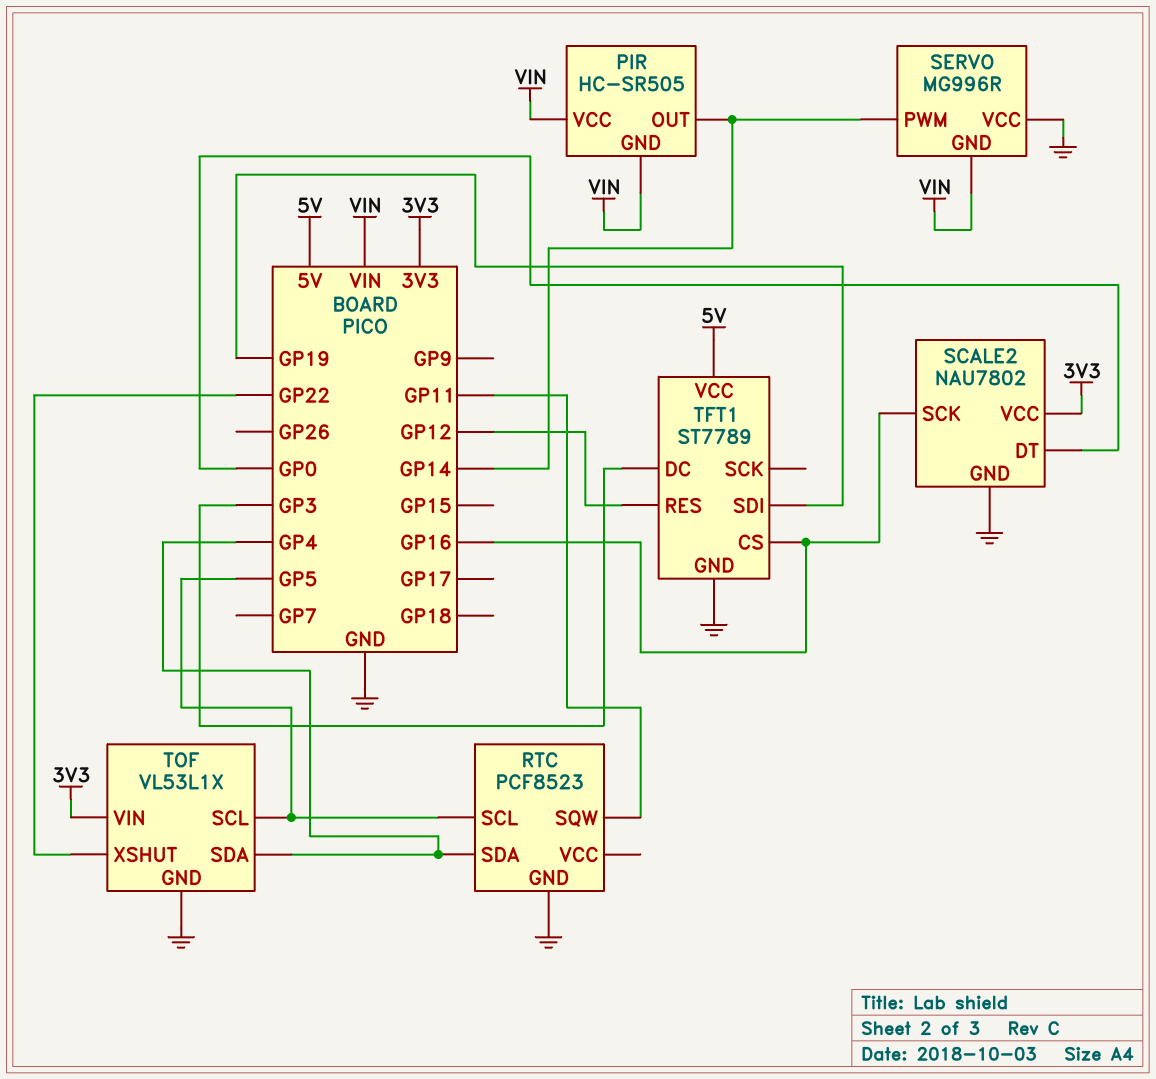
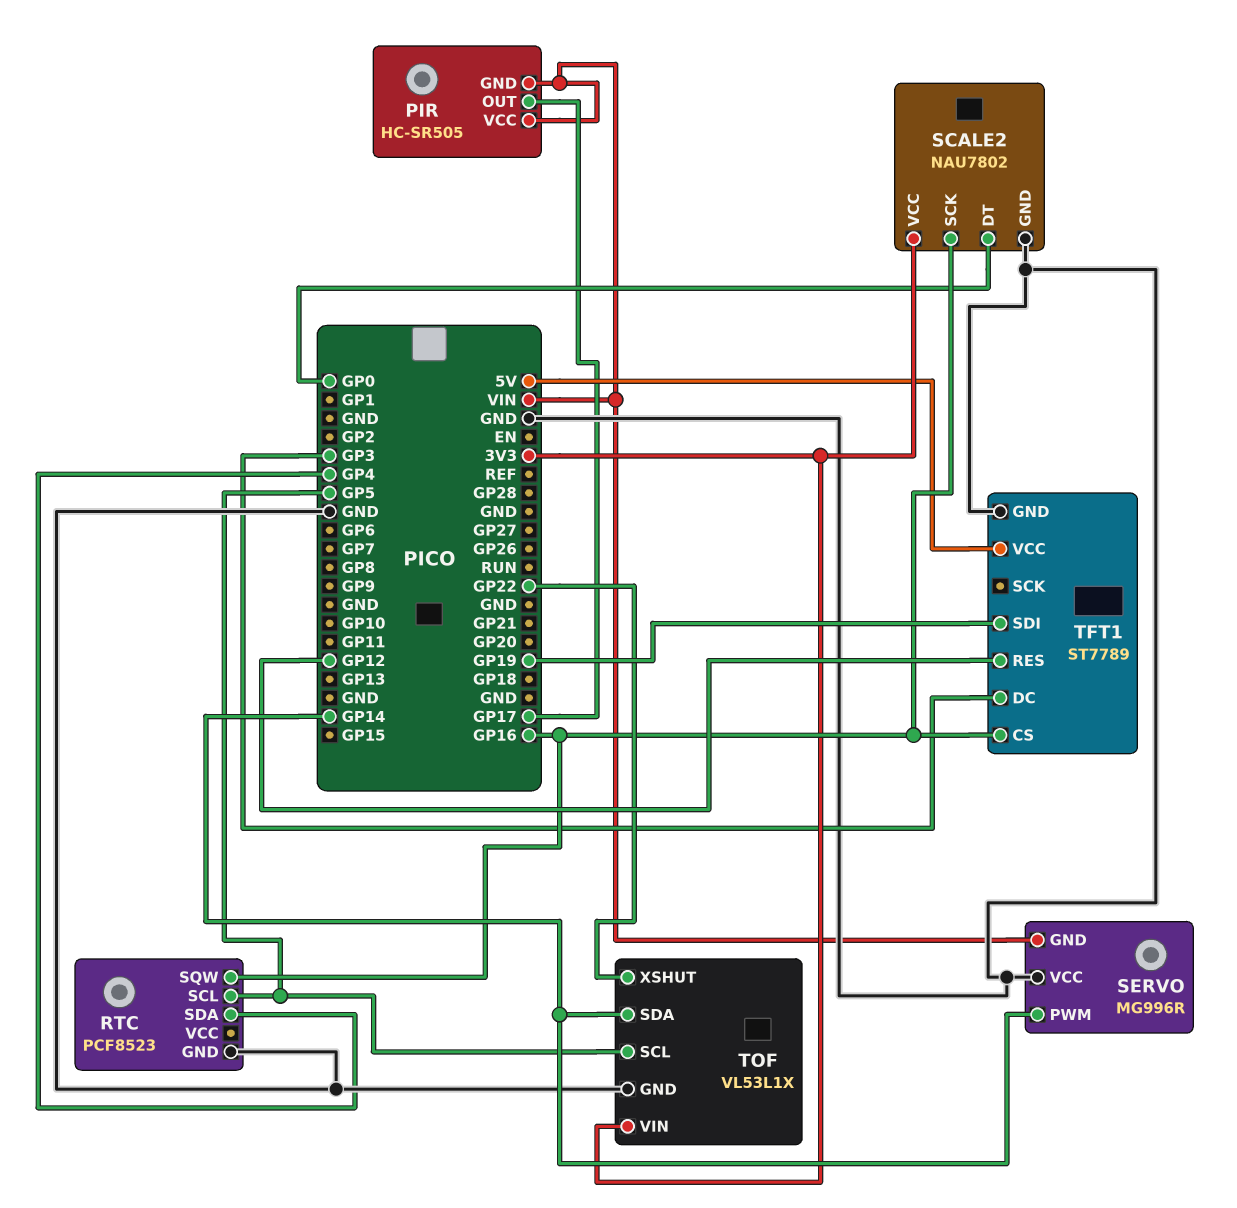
PIR pin OUT: GP14 -> GP17
RTC pin SQW: GP11 -> GP16
TOF pin SDA: GP4 -> GP14

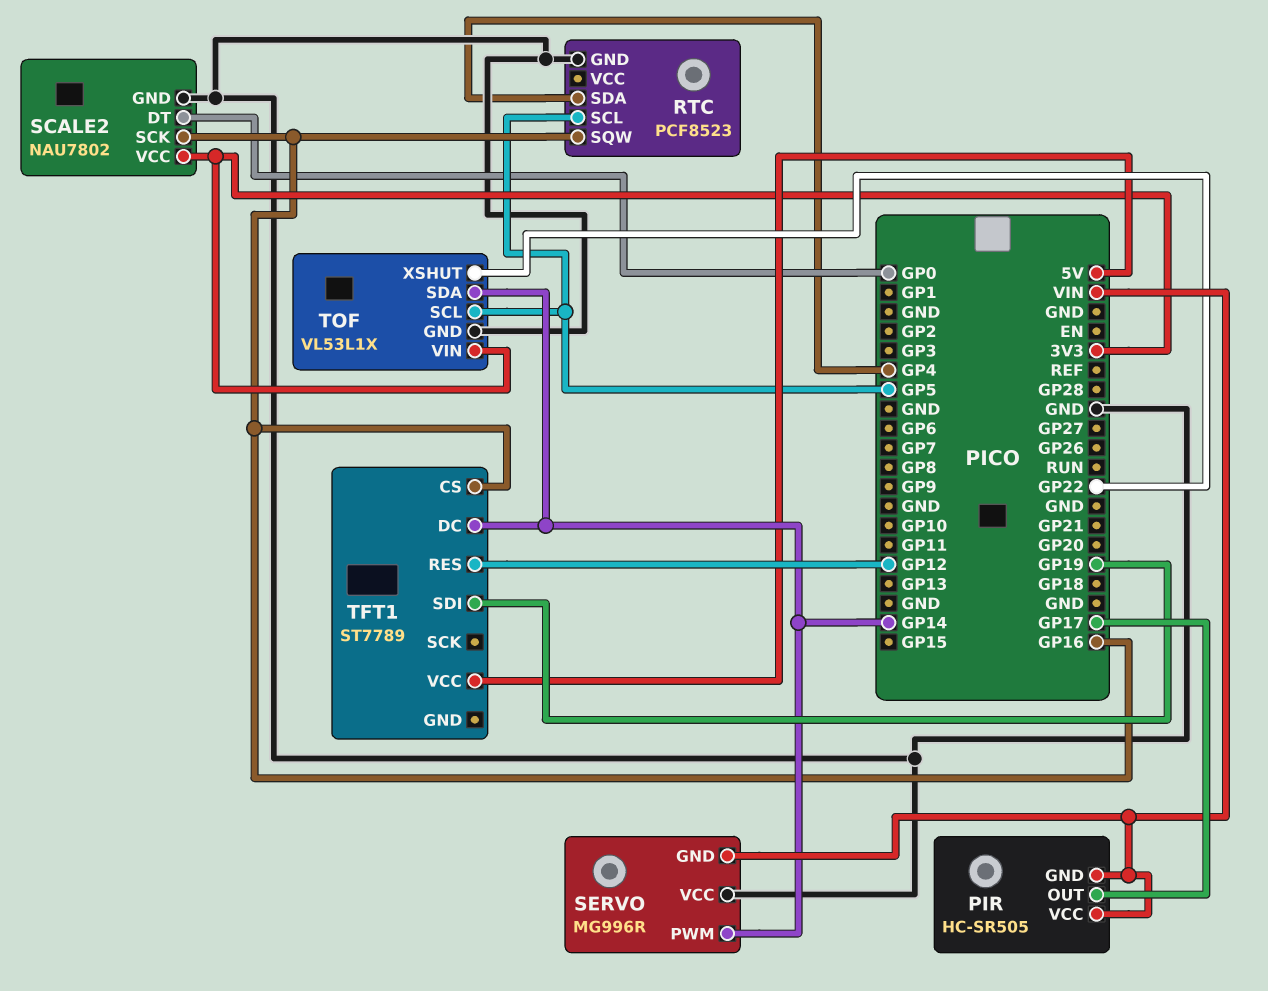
TFT1 pin DC: GP3 -> GP14
TFT1 pin GND: GND -> none

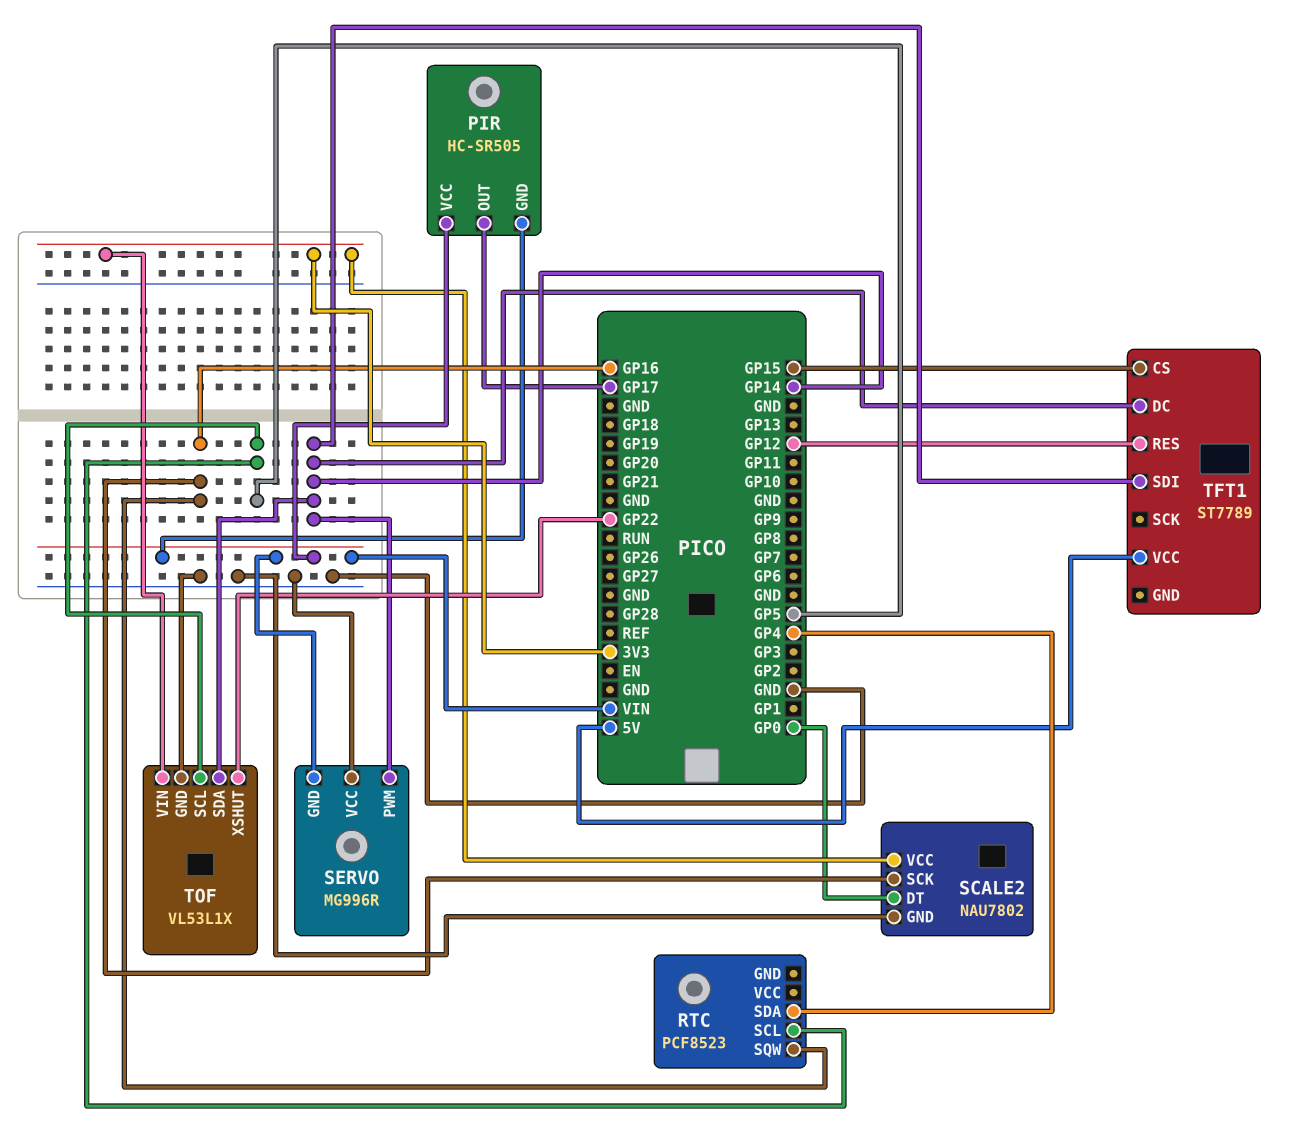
RTC pin GND: GND -> none
TFT1 pin CS: GP16 -> GP15
TFT1 pin SDI: GP19 -> GP14

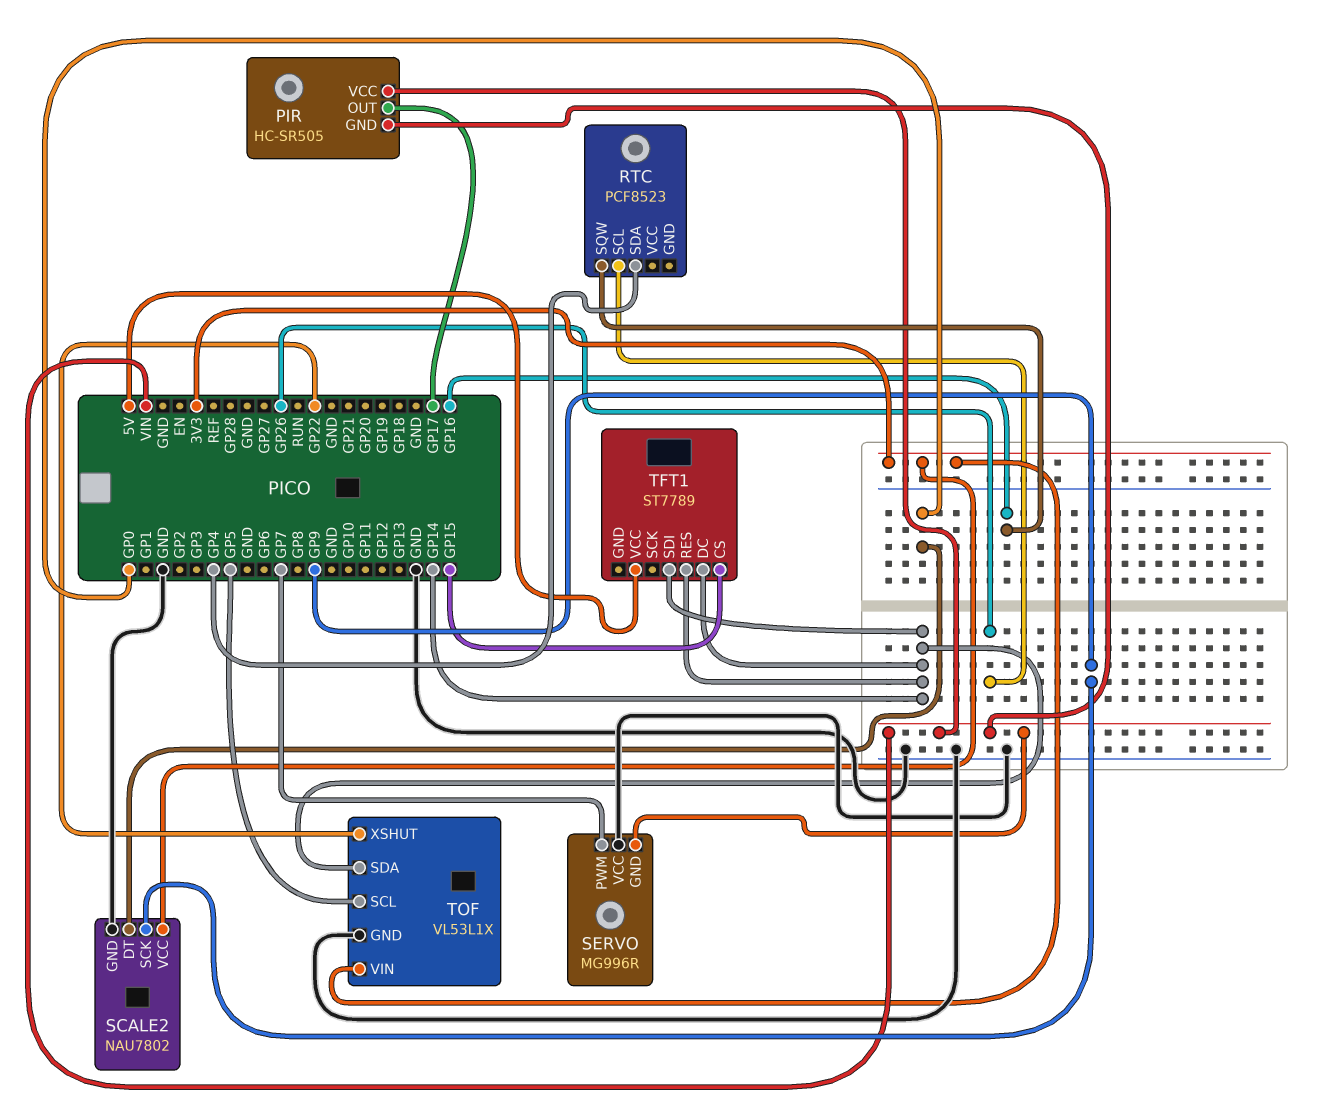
RTC pin SCL: GP5 -> GP26
SCALE2 pin SCK: GP16 -> GP9
SERVO pin PWM: GP14 -> GP7
TFT1 pin RES: GP12 -> GP14

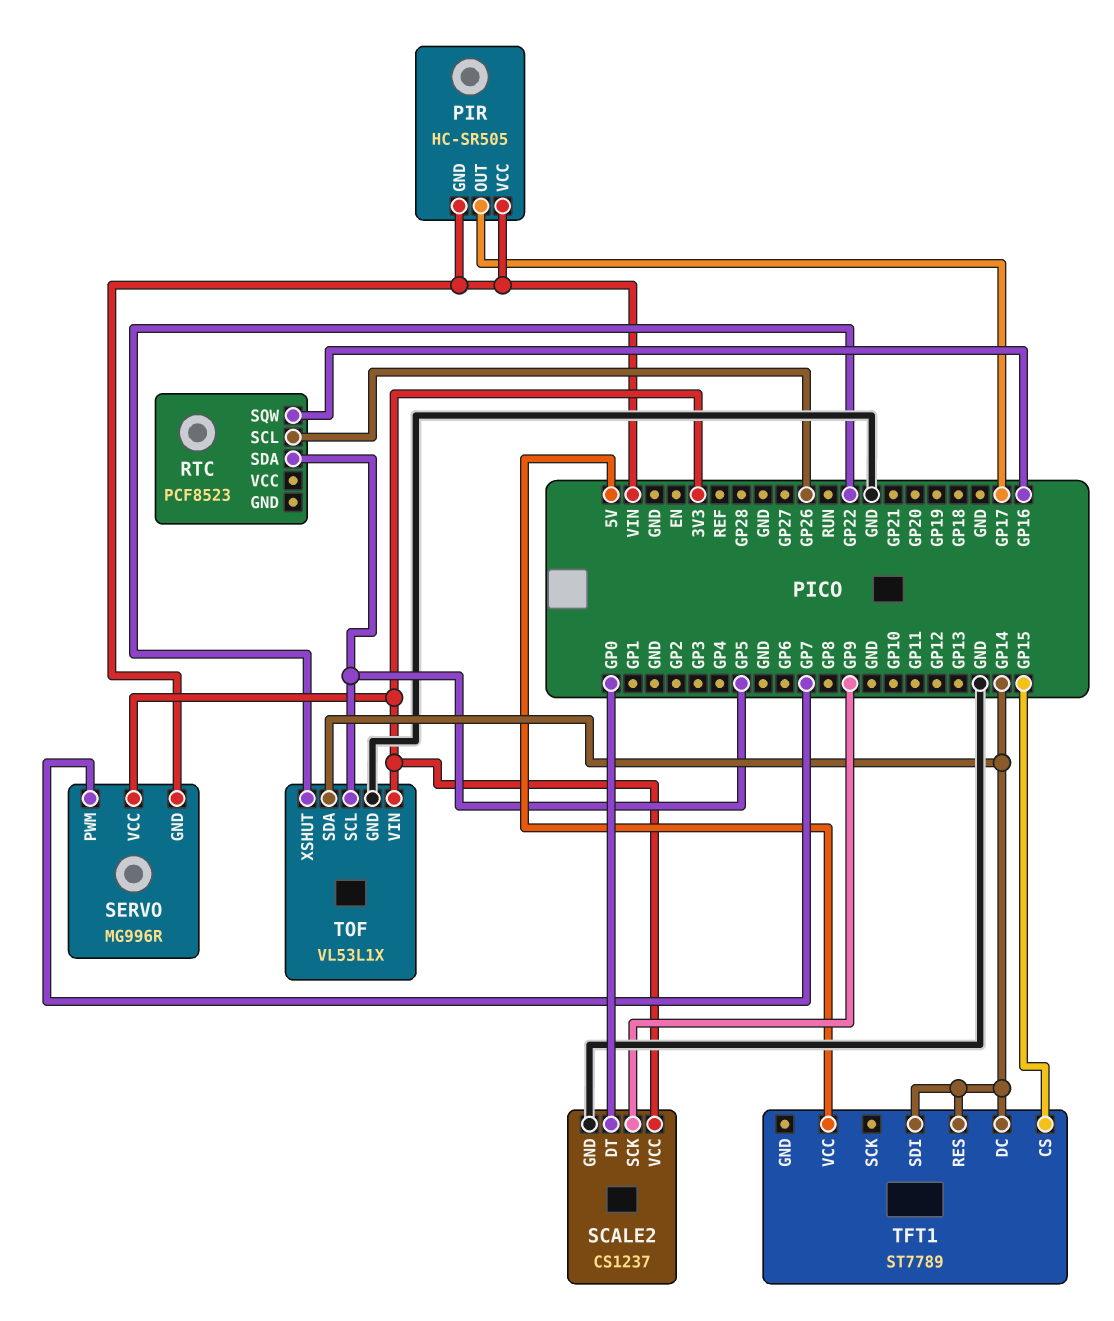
RTC pin SDA: GP4 -> GP5
SCALE2: NAU7802 -> CS1237
SERVO pin VCC: GND -> 3V3

